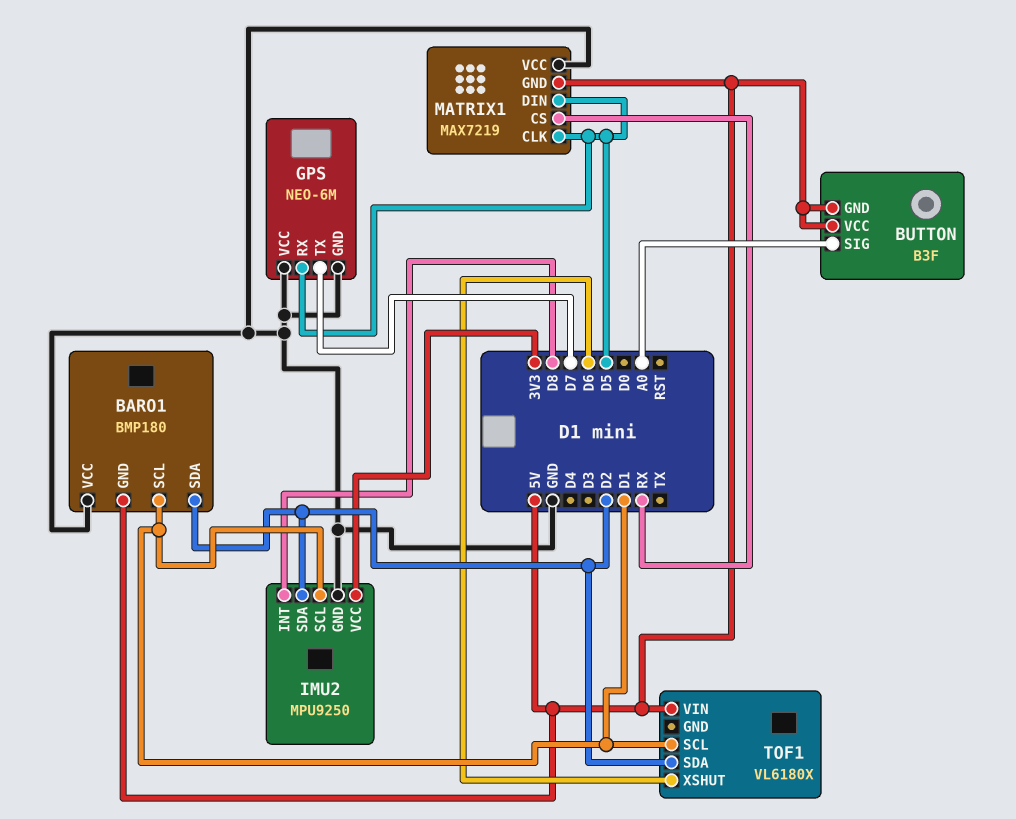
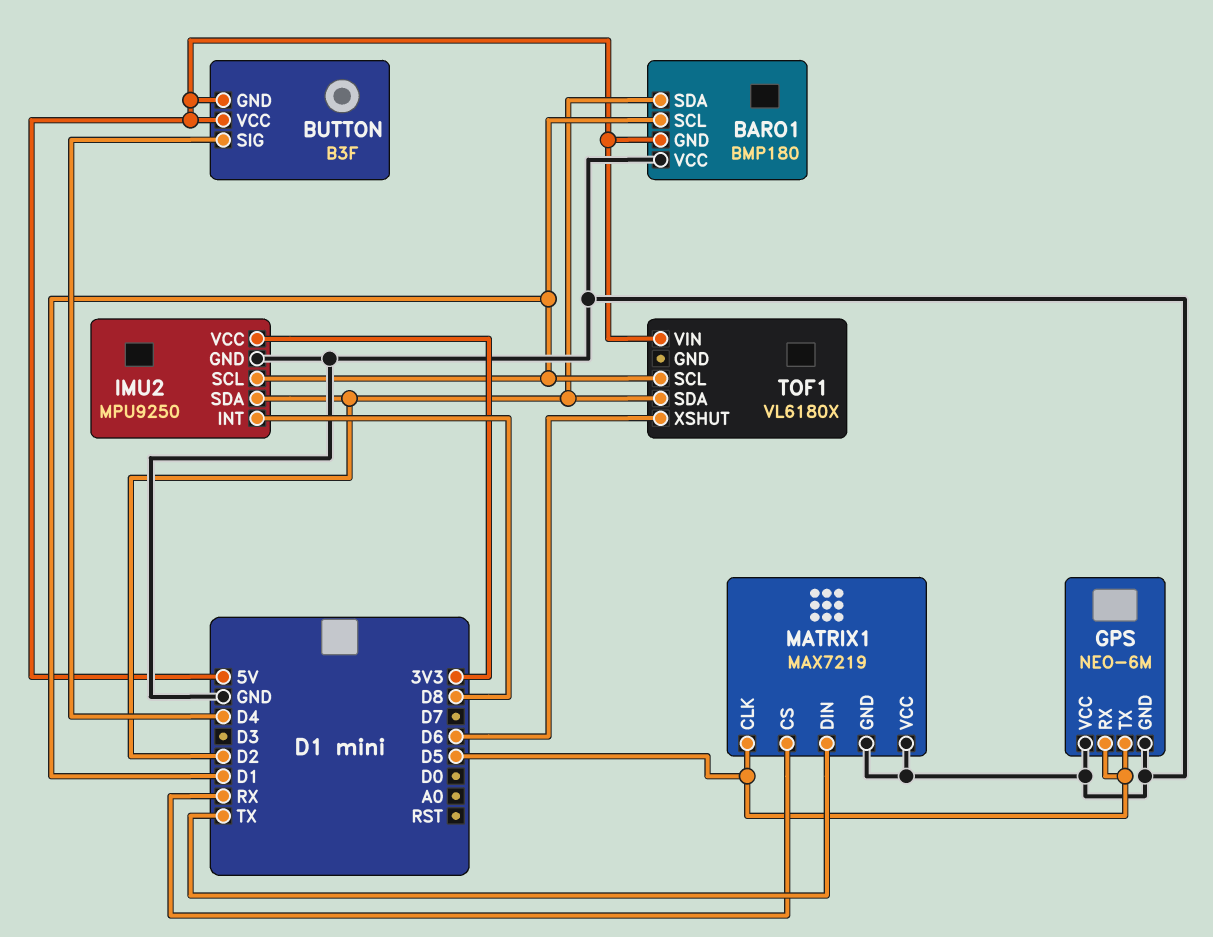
BUTTON pin SIG: A0 -> D4
GPS pin TX: D7 -> D5
MATRIX1 pin DIN: D5 -> TX
MATRIX1 pin GND: 5V -> GND

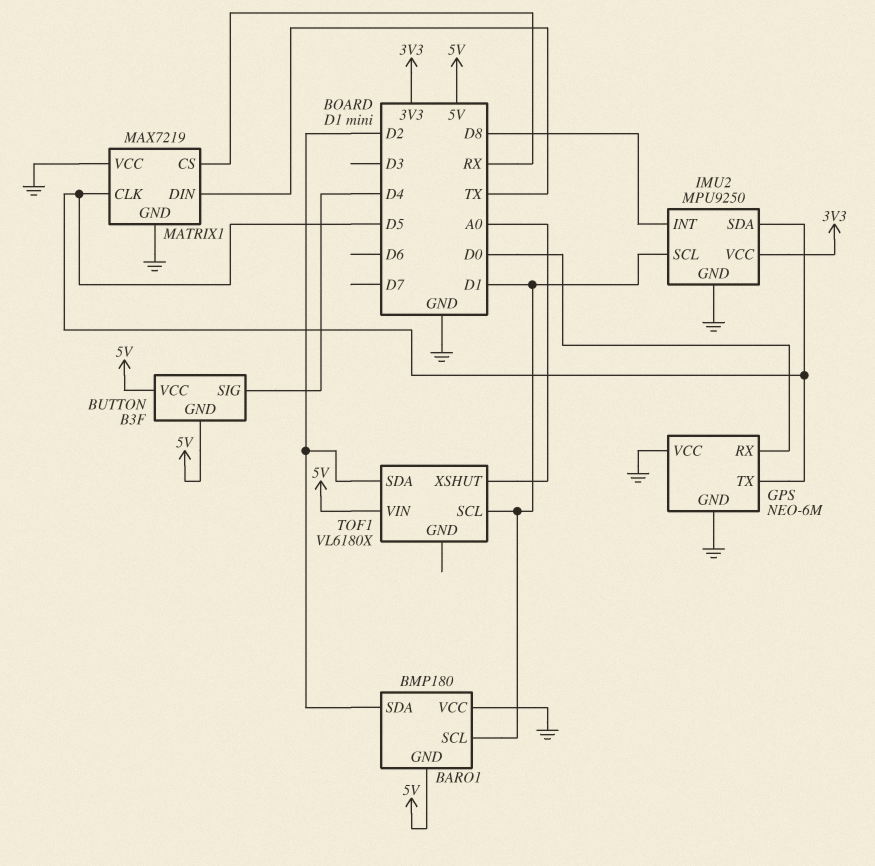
GPS pin RX: D5 -> D0
IMU2 pin SDA: D2 -> D5
TOF1 pin XSHUT: D6 -> A0

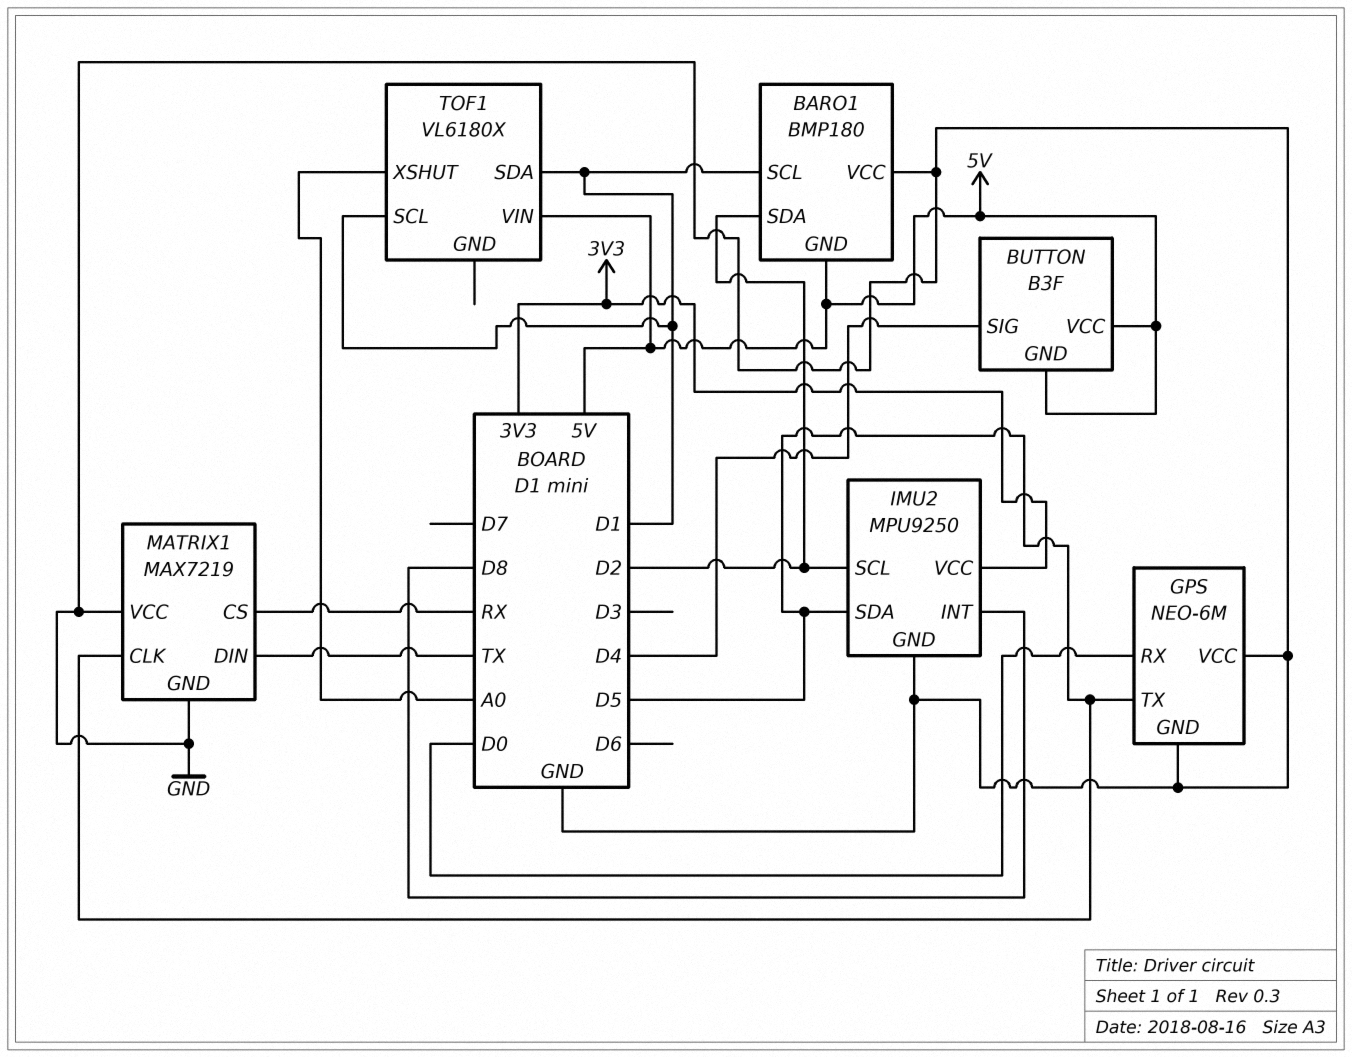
IMU2 pin SCL: D1 -> D2
TOF1 pin SDA: D2 -> D1

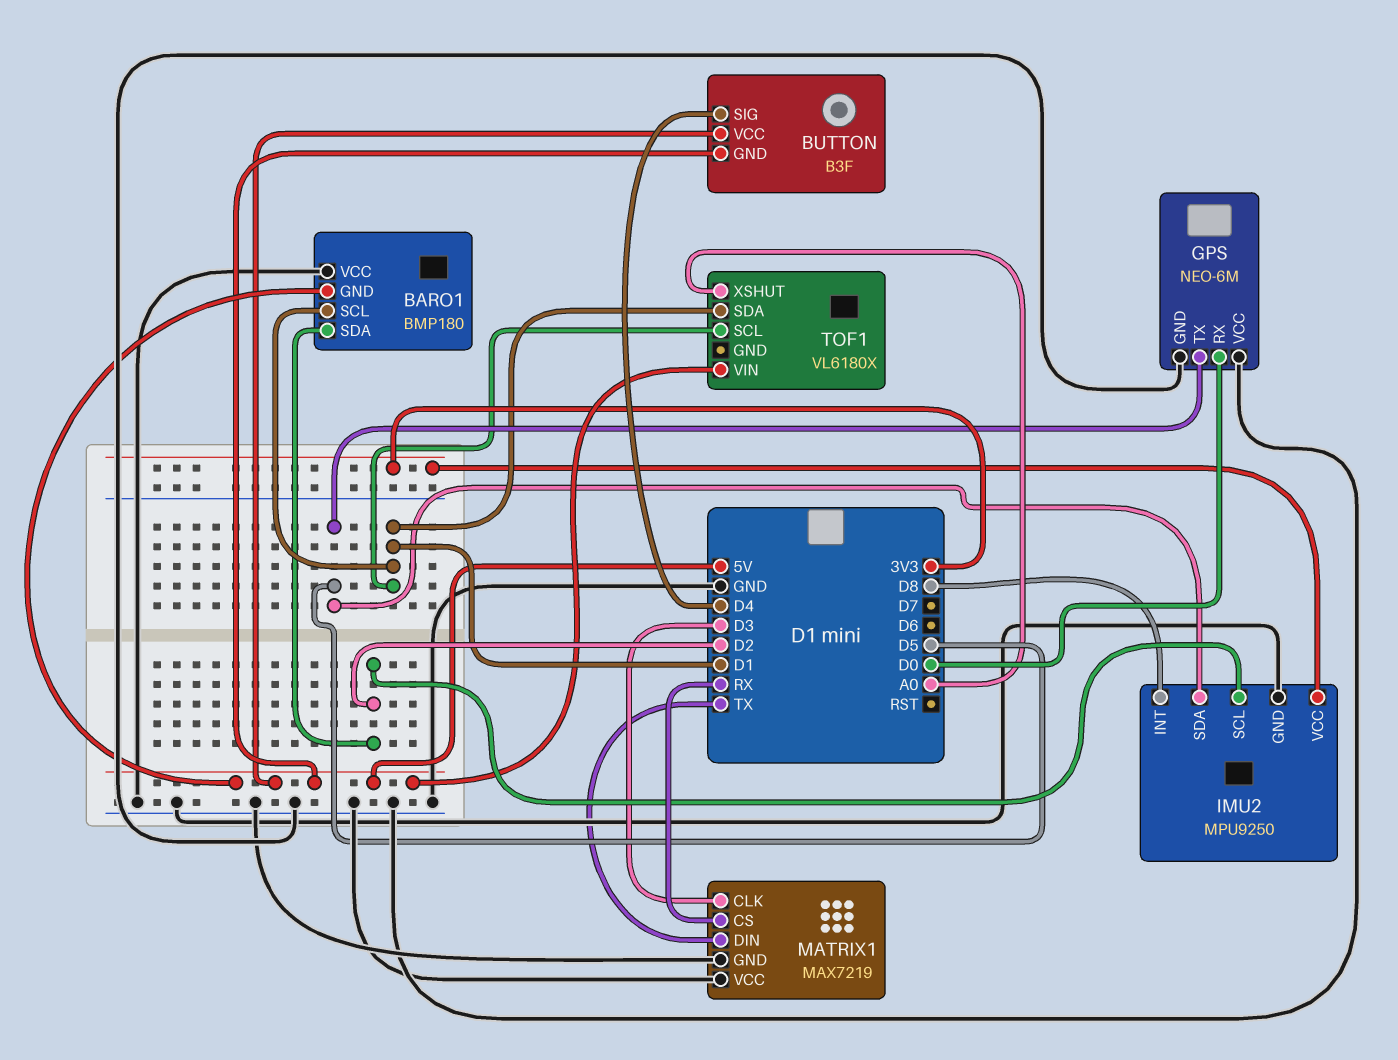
MATRIX1 pin CLK: D5 -> D3

